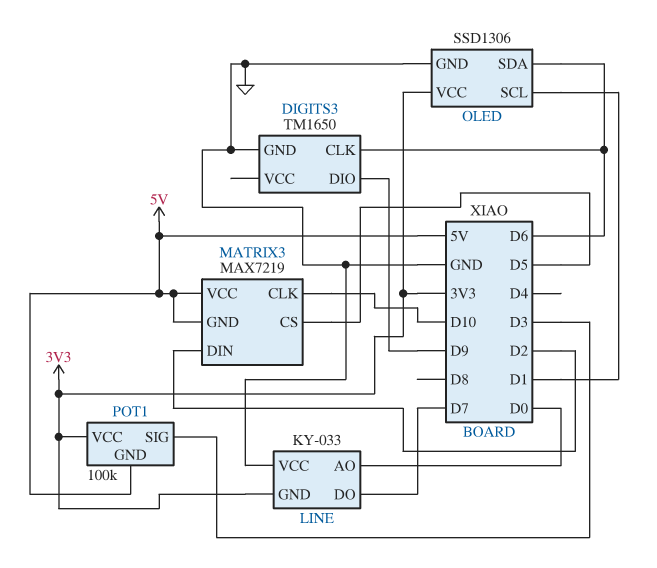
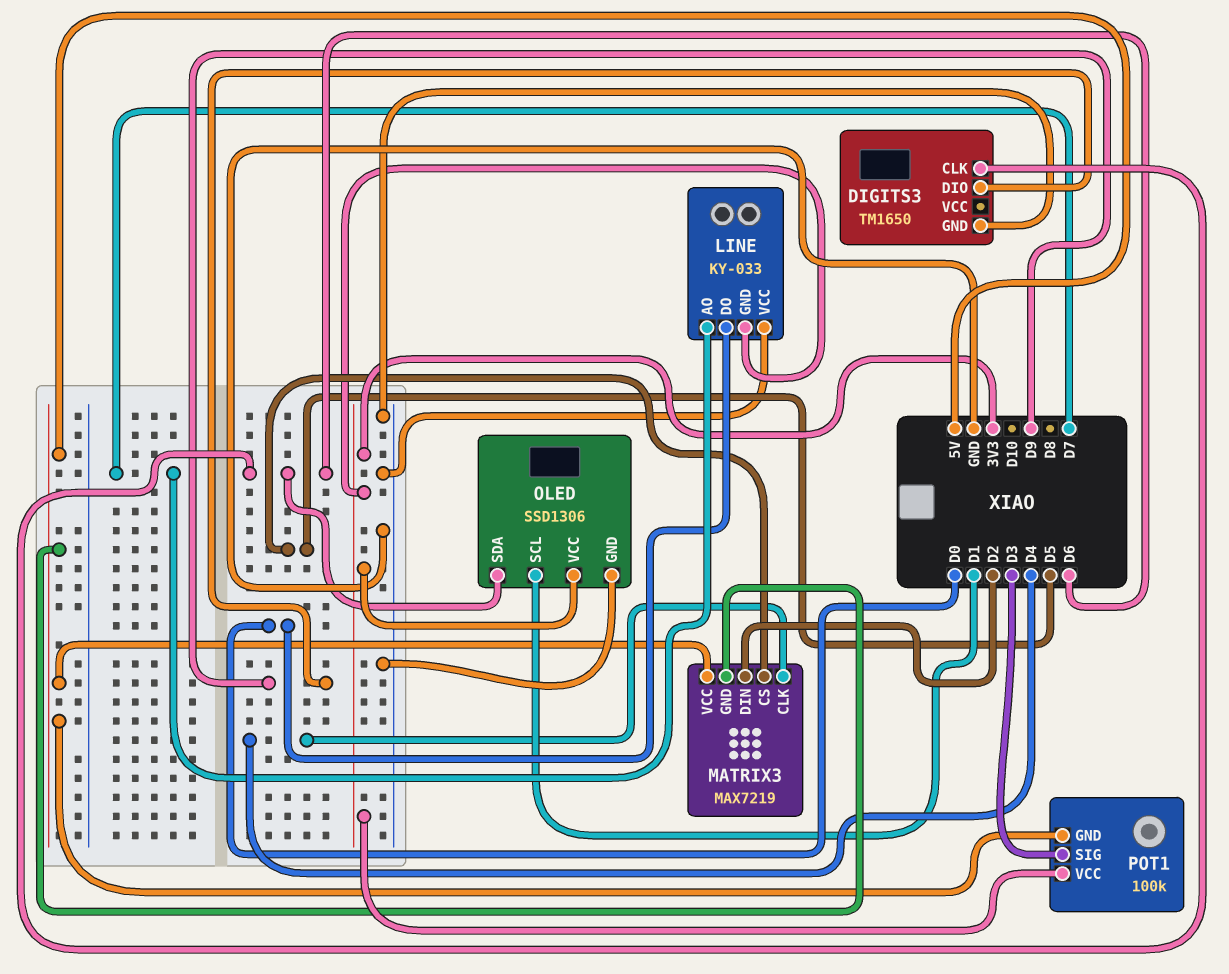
LINE pin AO: D0 -> D7
LINE pin DO: D7 -> D0
MATRIX3 pin CLK: D10 -> D4

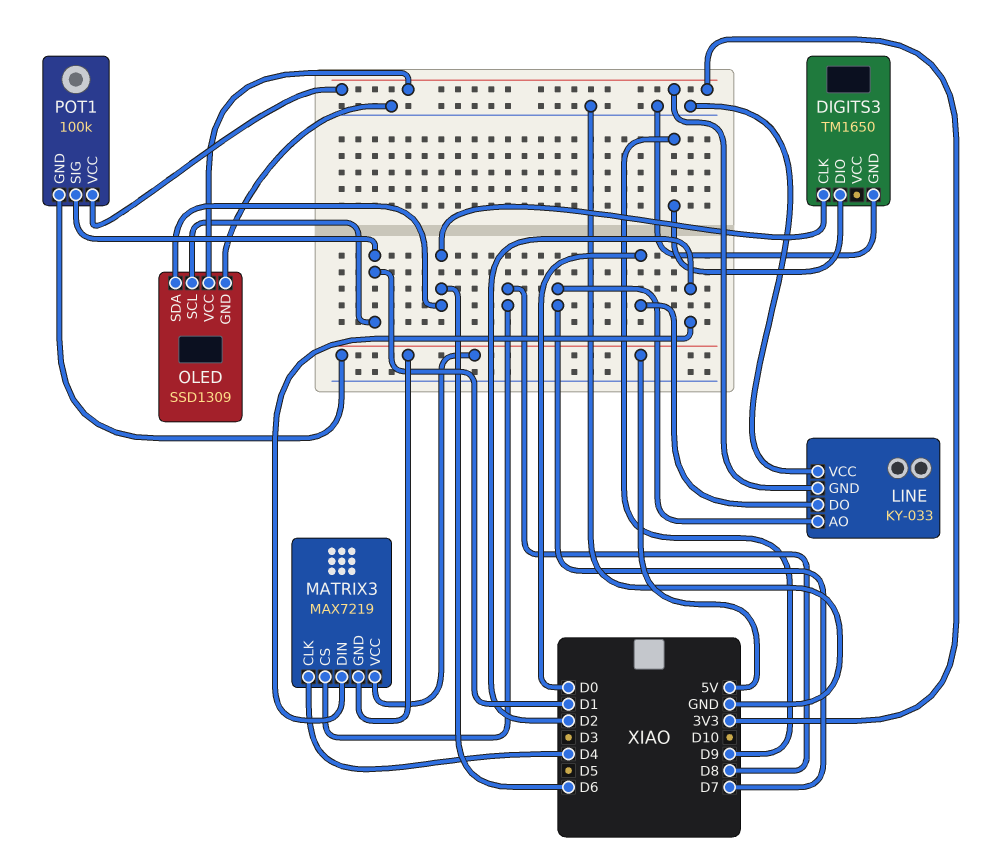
MATRIX3 pin CS: D5 -> D8
OLED: SSD1306 -> SSD1309
POT1 pin SIG: D3 -> D1

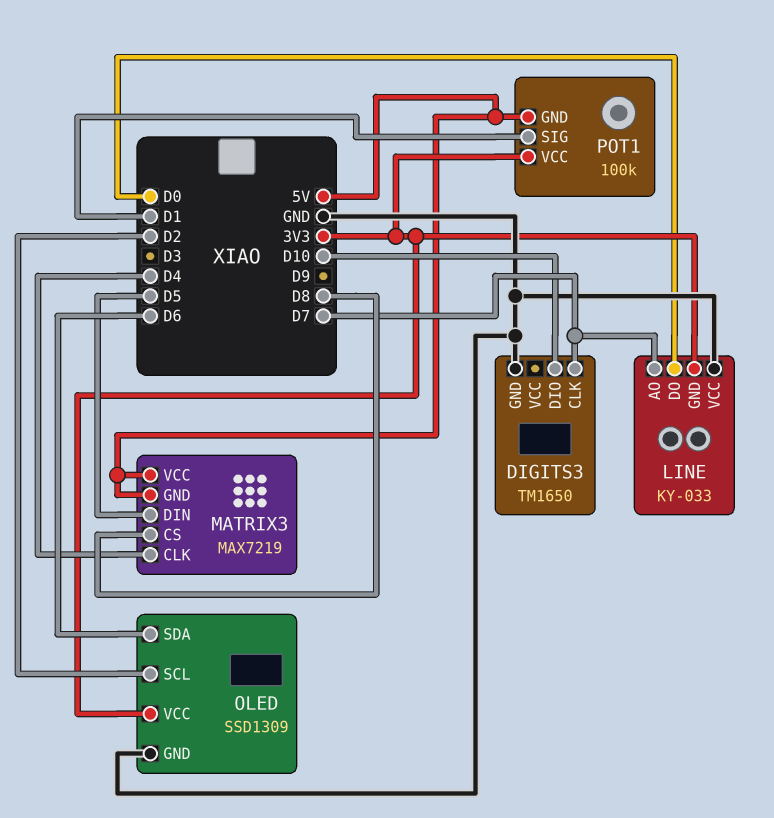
DIGITS3 pin CLK: D6 -> D7
DIGITS3 pin DIO: D9 -> D10
MATRIX3 pin DIN: D2 -> D5
OLED pin SCL: D1 -> D2

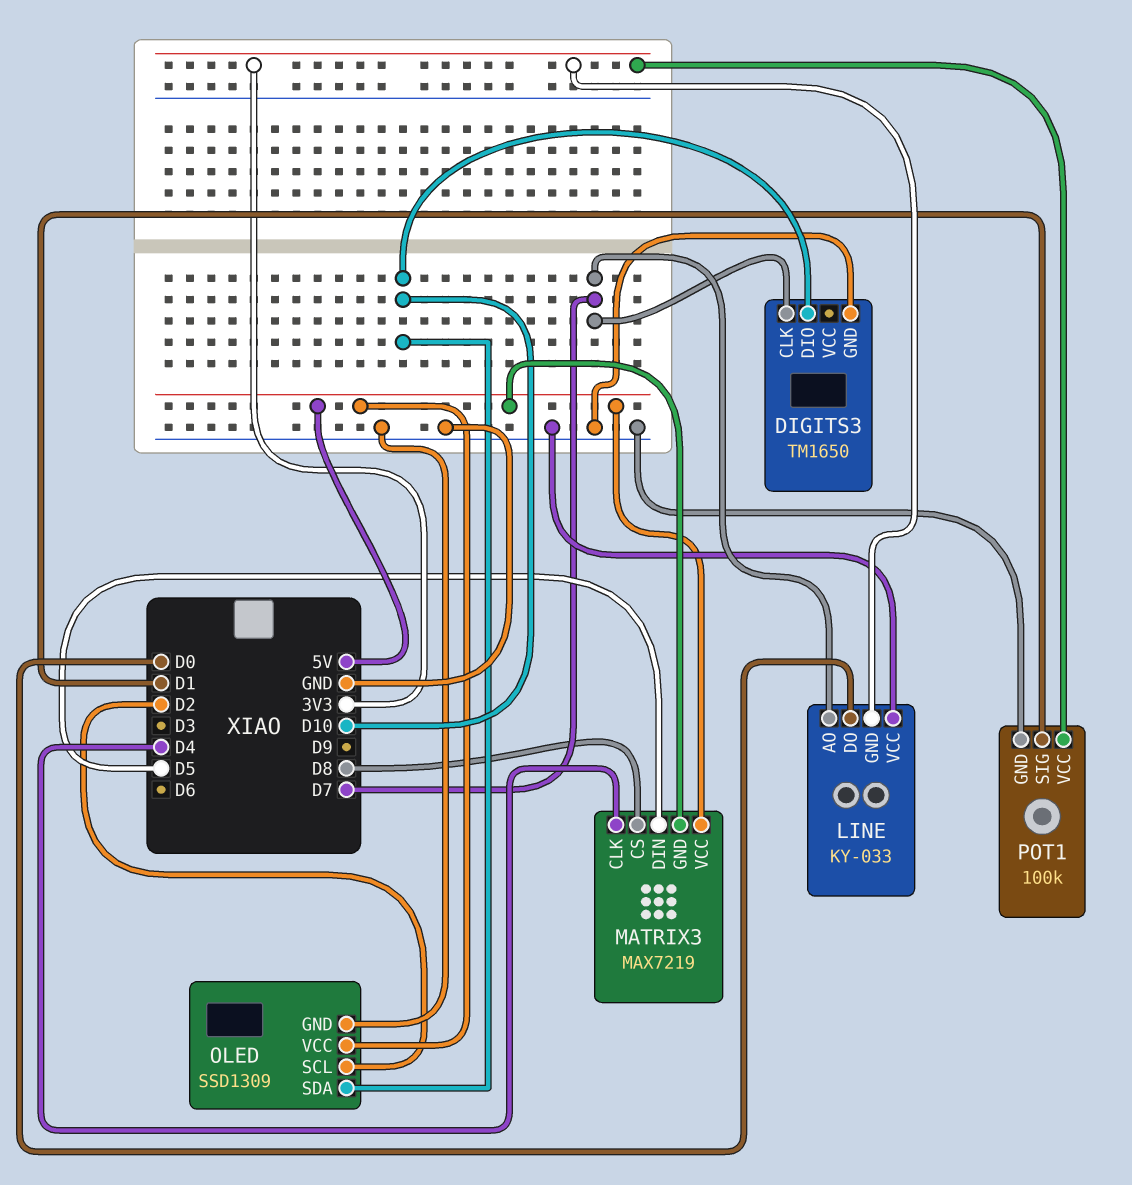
OLED pin SDA: D6 -> D10
OLED pin VCC: 3V3 -> 5V
POT1 pin GND: 5V -> GND

